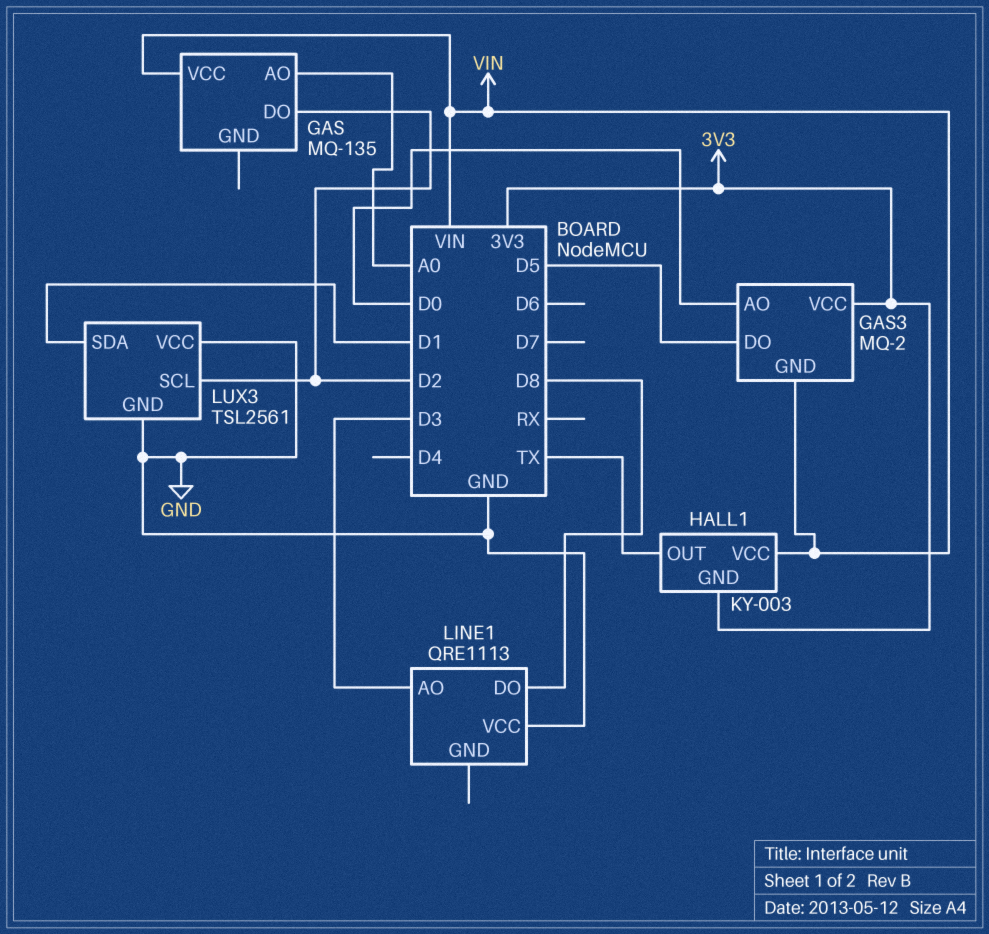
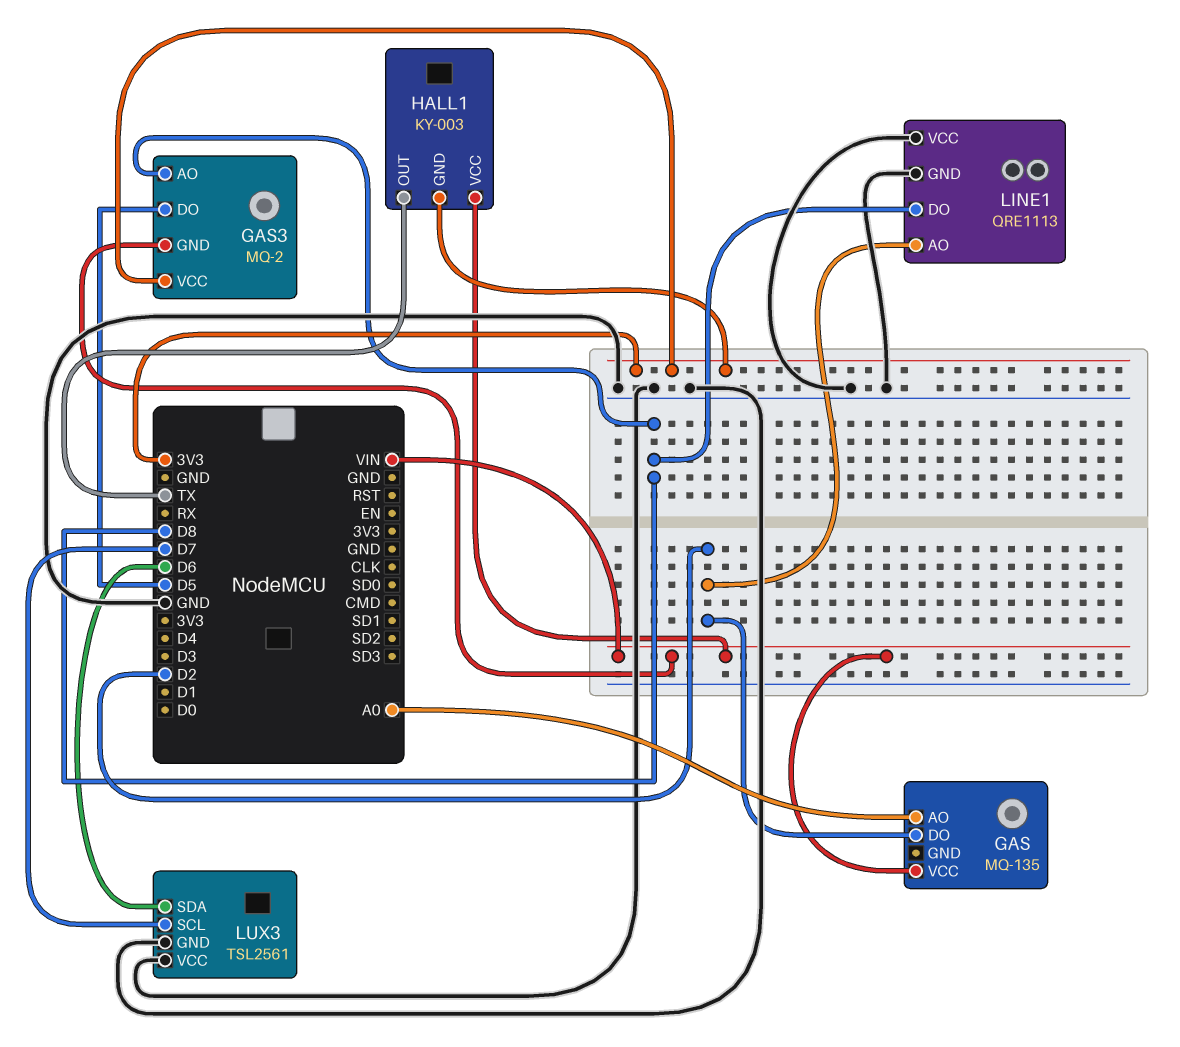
GAS3 pin AO: D0 -> D8
LINE1 pin AO: D3 -> D2
LINE1 pin GND: none -> GND
LUX3 pin SCL: D2 -> D7
LUX3 pin SDA: D1 -> D6

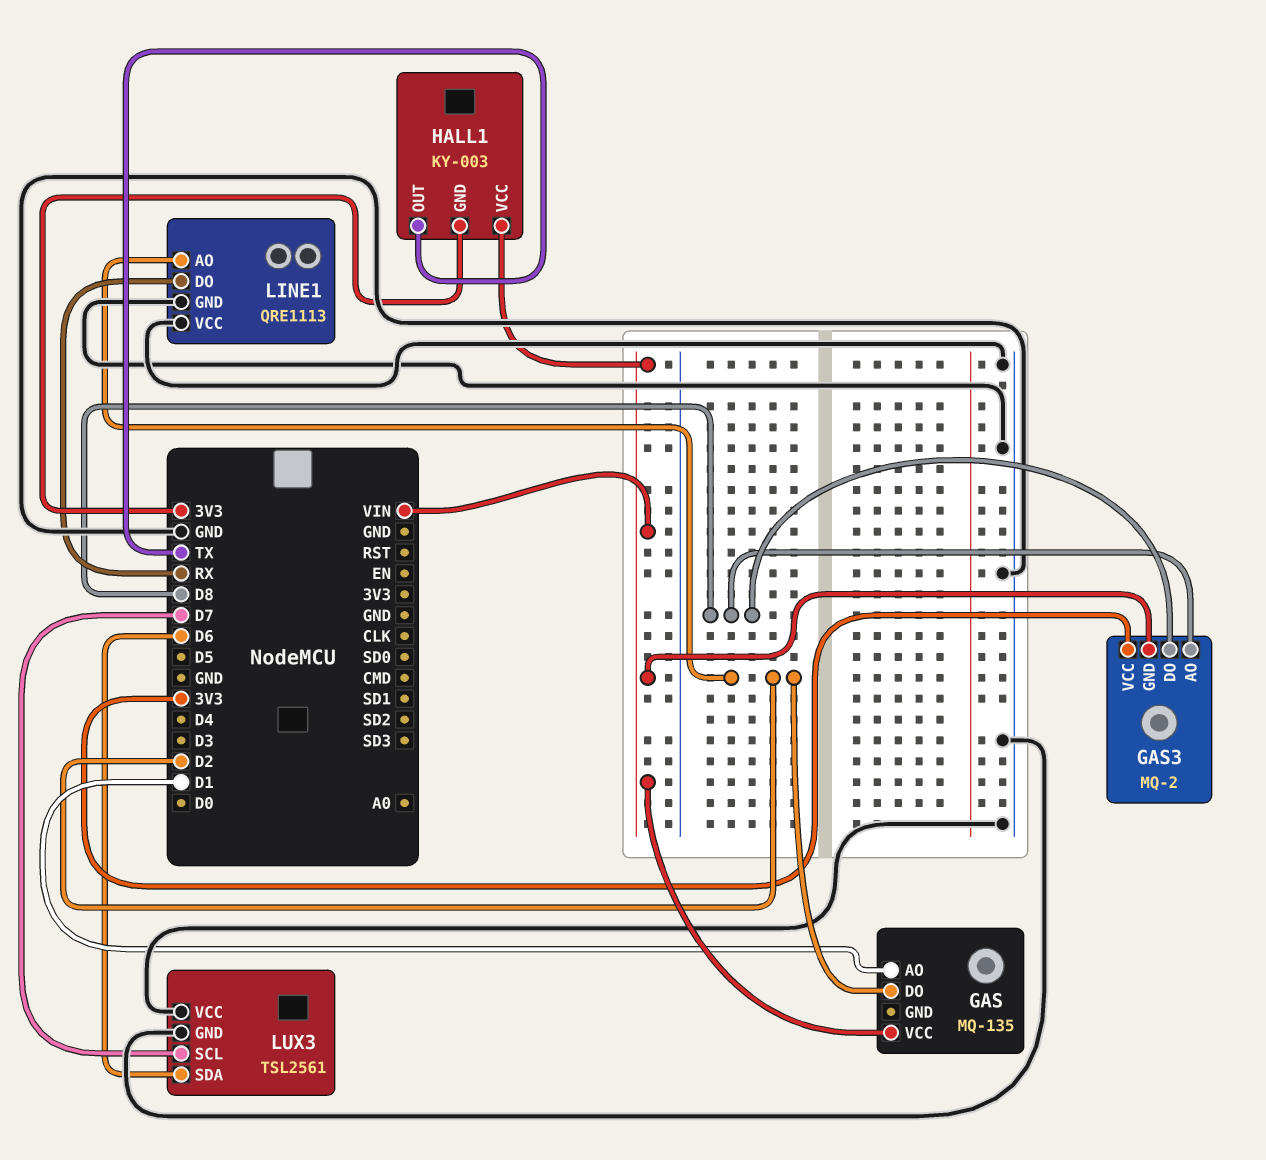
GAS pin AO: A0 -> D1
GAS3 pin DO: D5 -> D8
LINE1 pin DO: D8 -> RX

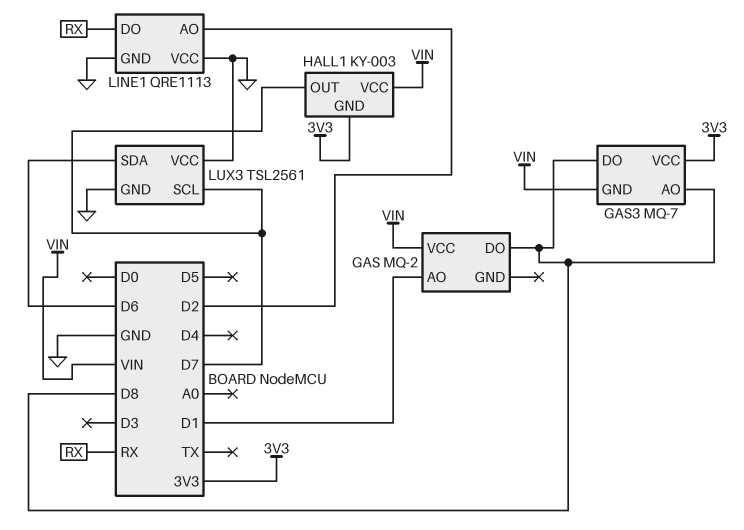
GAS: MQ-135 -> MQ-2
GAS pin DO: D2 -> D8
GAS3: MQ-2 -> MQ-7
HALL1 pin OUT: TX -> D7

